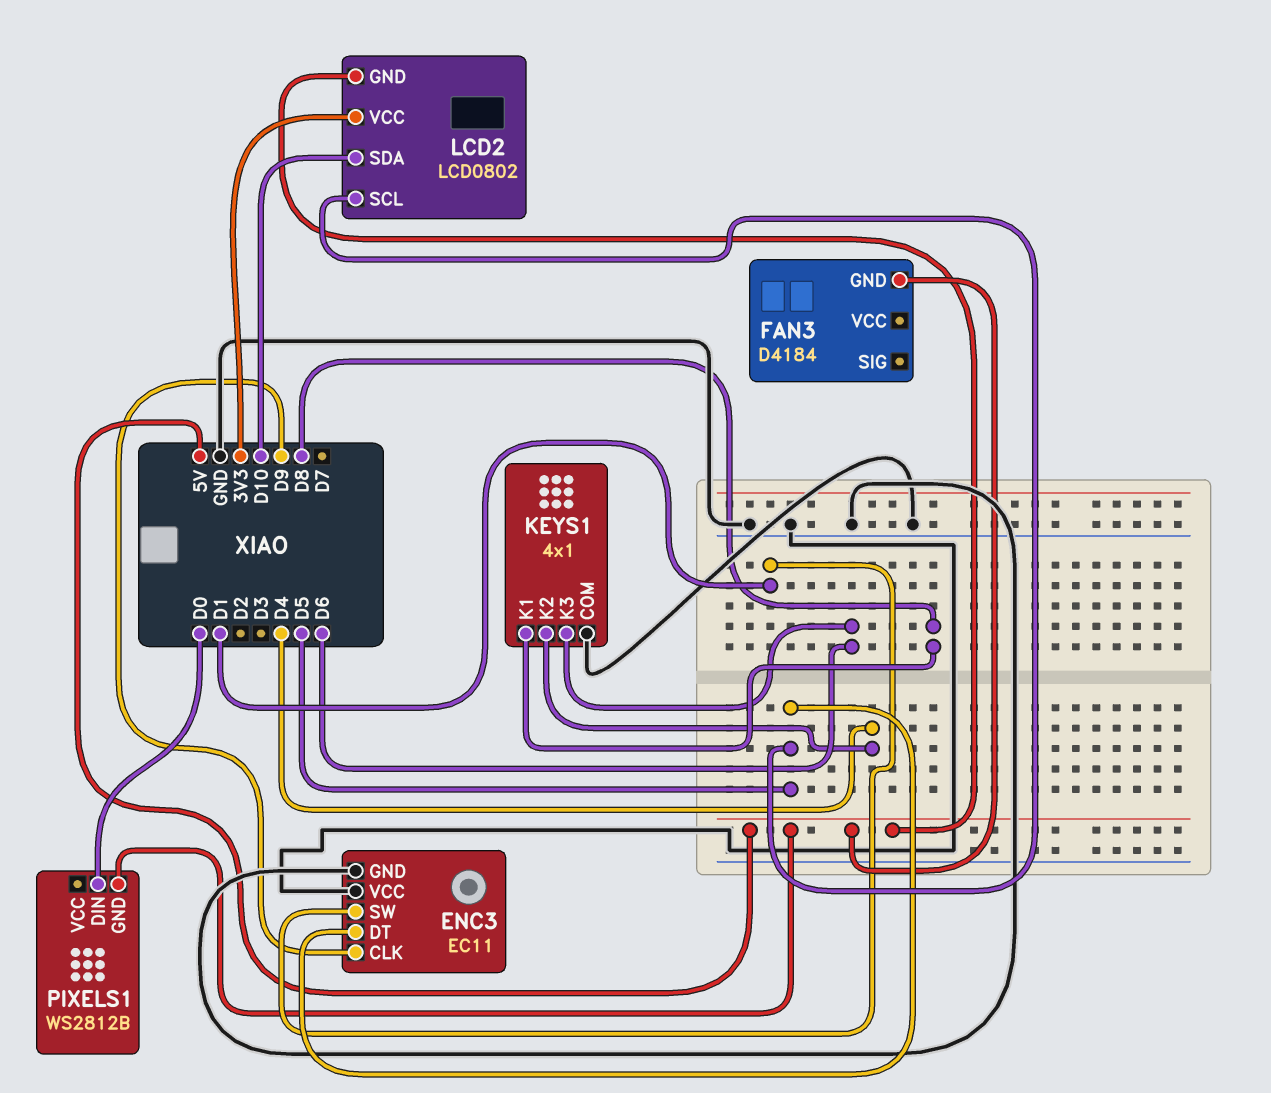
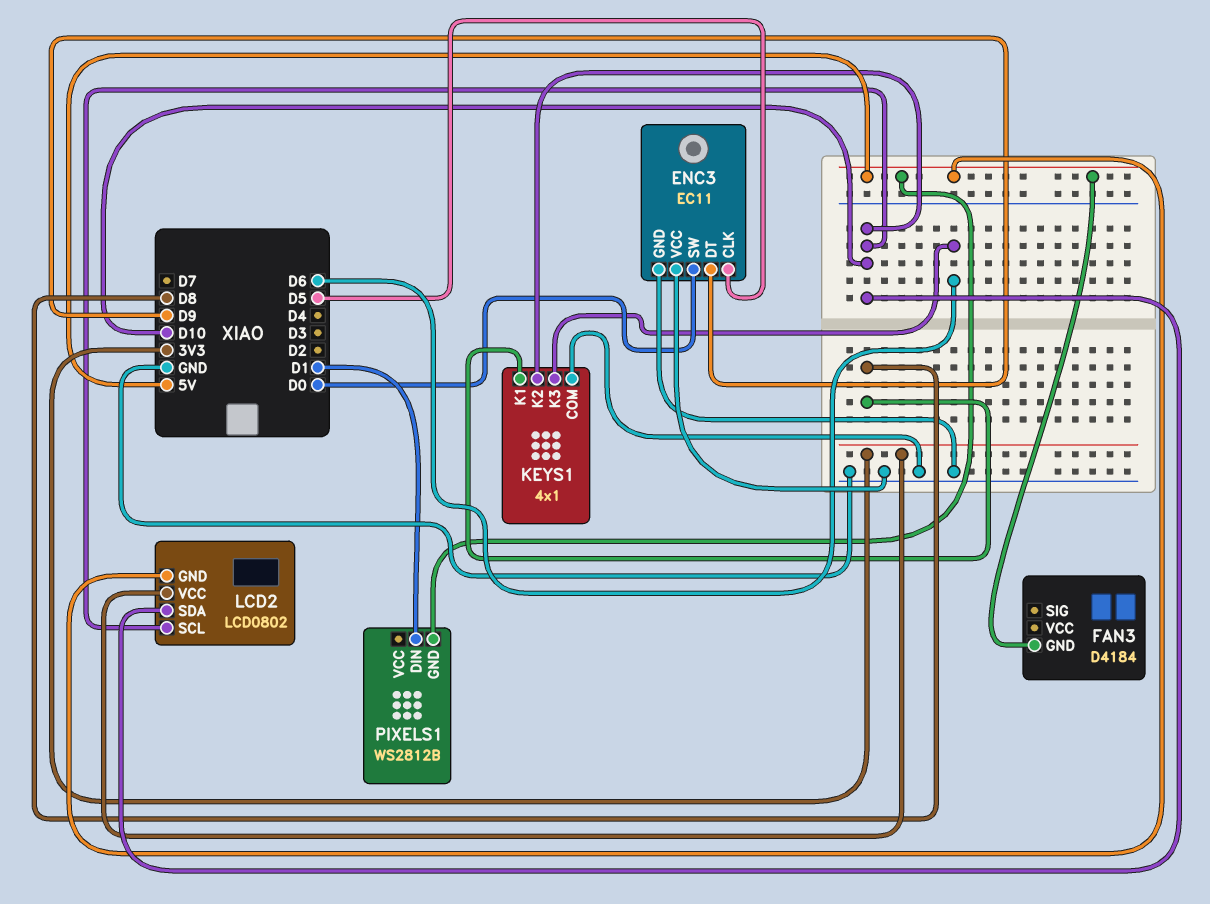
ENC3 pin CLK: D9 -> D5
ENC3 pin DT: D5 -> D9
ENC3 pin SW: D1 -> D0
KEYS1 pin K2: D4 -> D10
LCD2 pin SCL: D5 -> D10
PIXELS1 pin DIN: D0 -> D1

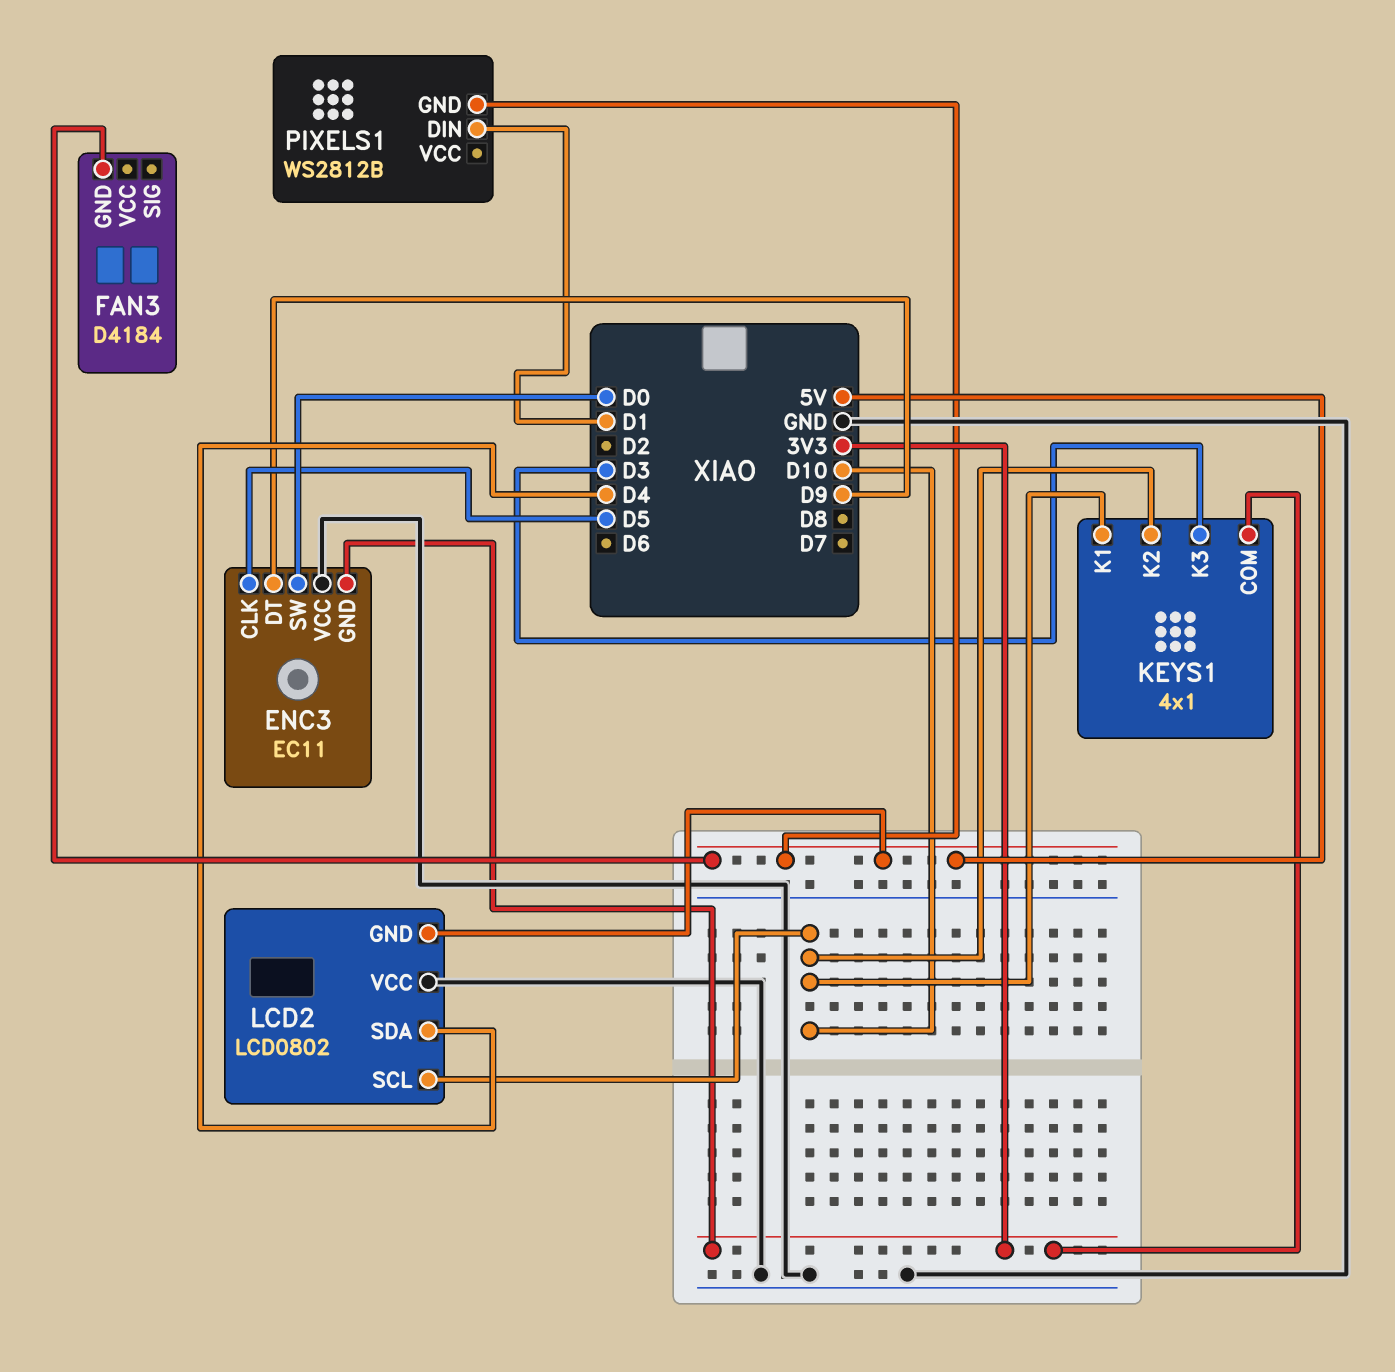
ENC3 pin GND: GND -> 3V3
KEYS1 pin COM: GND -> 3V3
KEYS1 pin K1: D8 -> D10
KEYS1 pin K3: D6 -> D3
LCD2 pin SDA: D10 -> D4
LCD2 pin VCC: 3V3 -> GND

